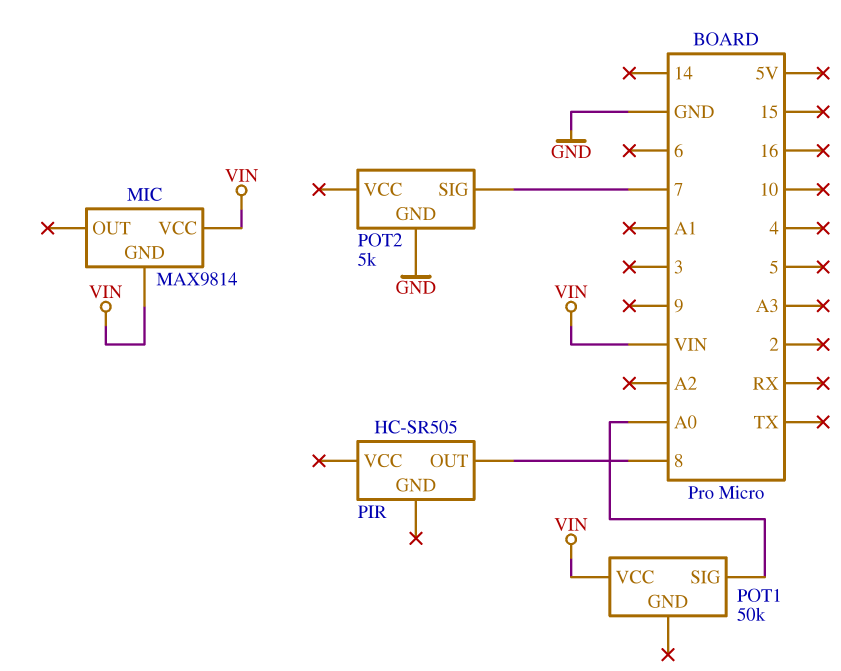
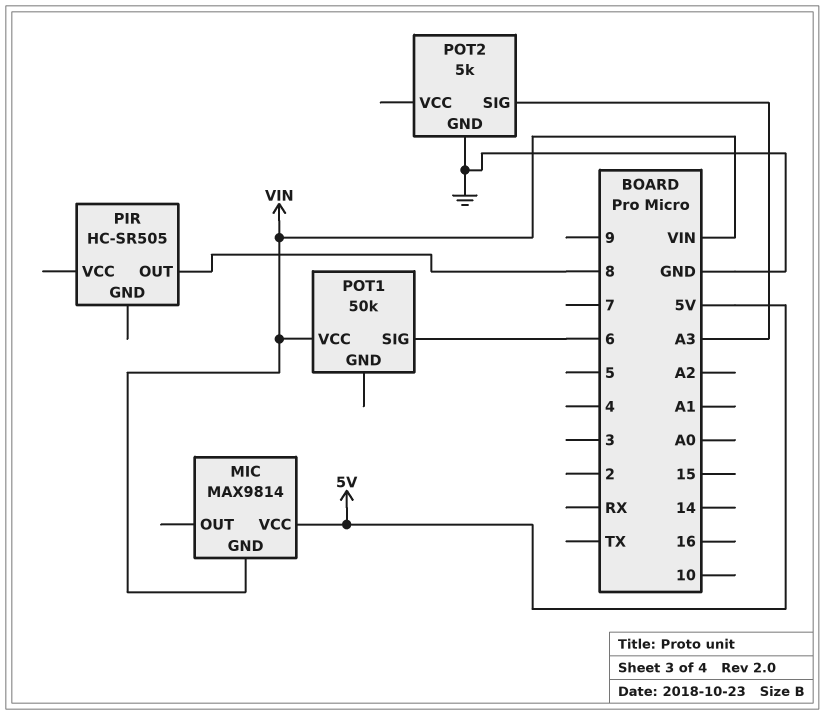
MIC pin VCC: VIN -> 5V
POT1 pin SIG: A0 -> 6
POT2 pin SIG: 7 -> A3

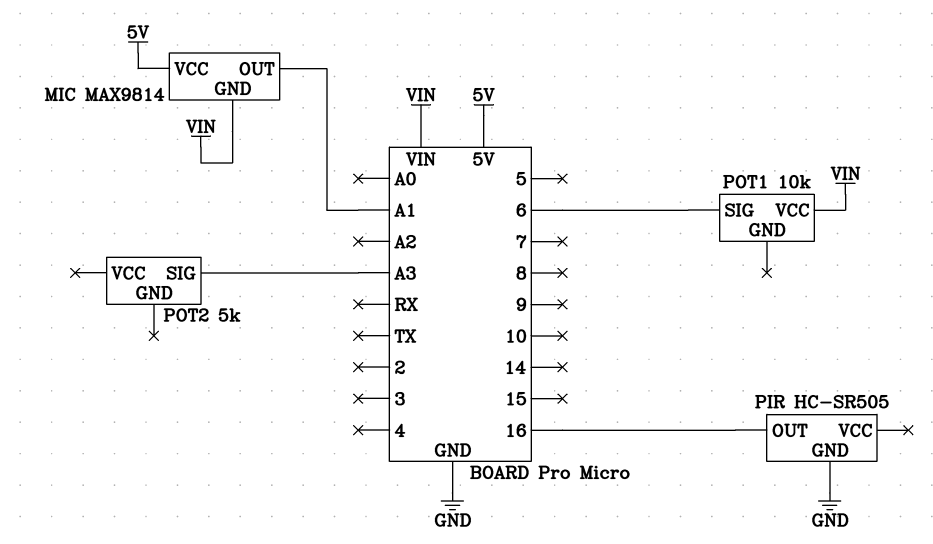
MIC pin OUT: none -> A1
PIR pin GND: none -> GND
PIR pin OUT: 8 -> 16
POT1: 50k -> 10k
POT2 pin GND: GND -> none

